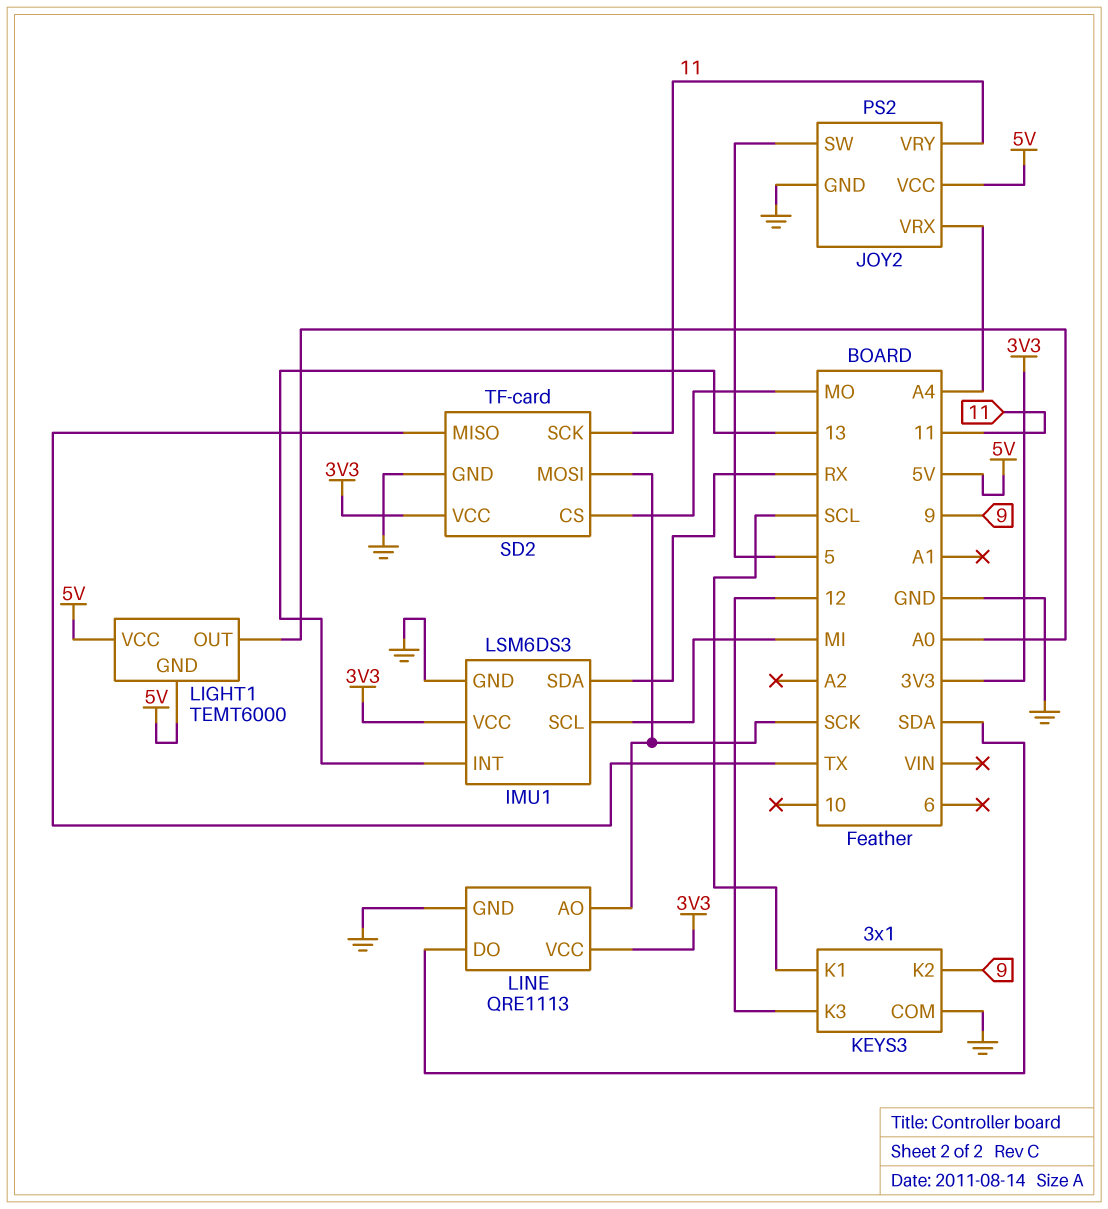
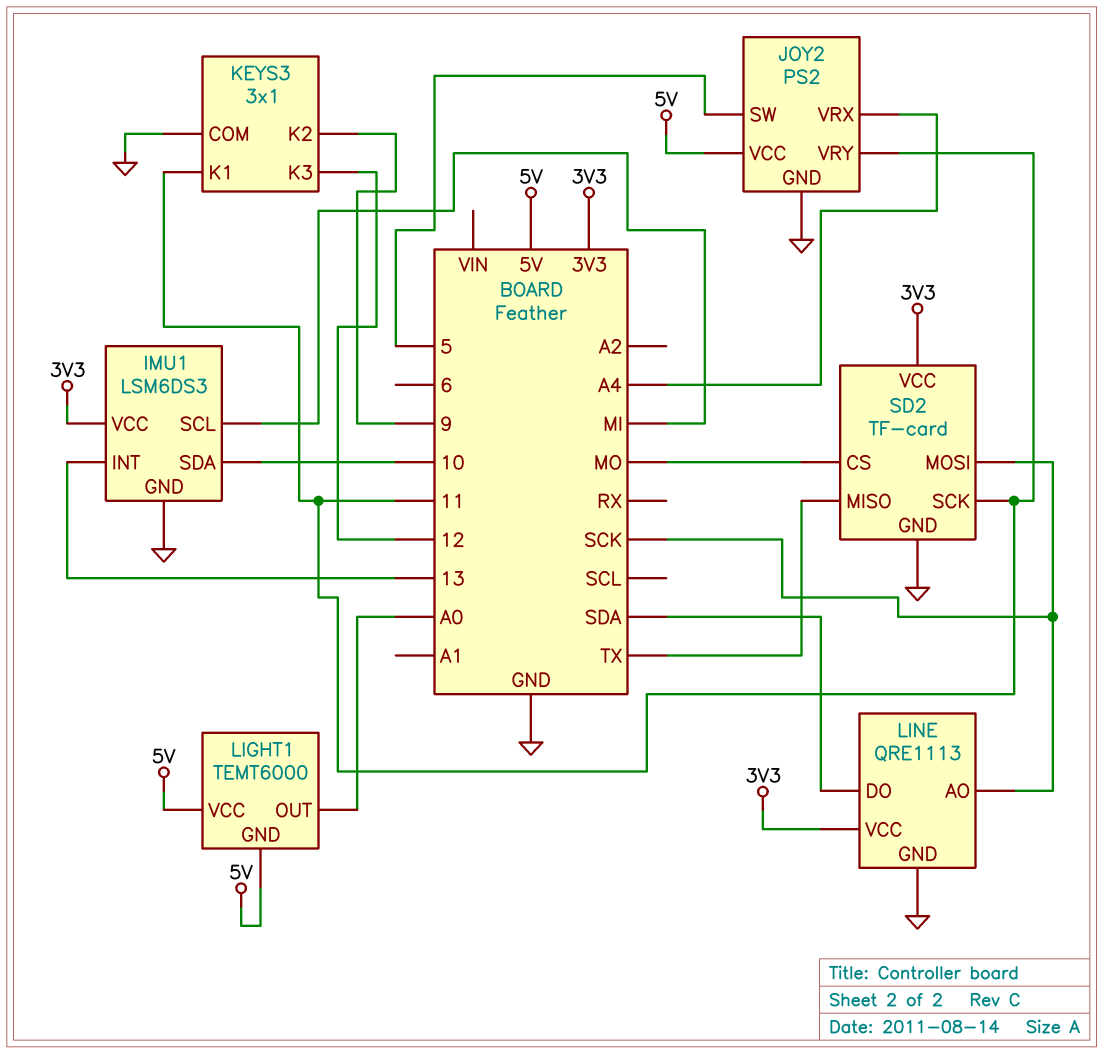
IMU1 pin SDA: RX -> 10
KEYS3 pin K1: SCL -> 11

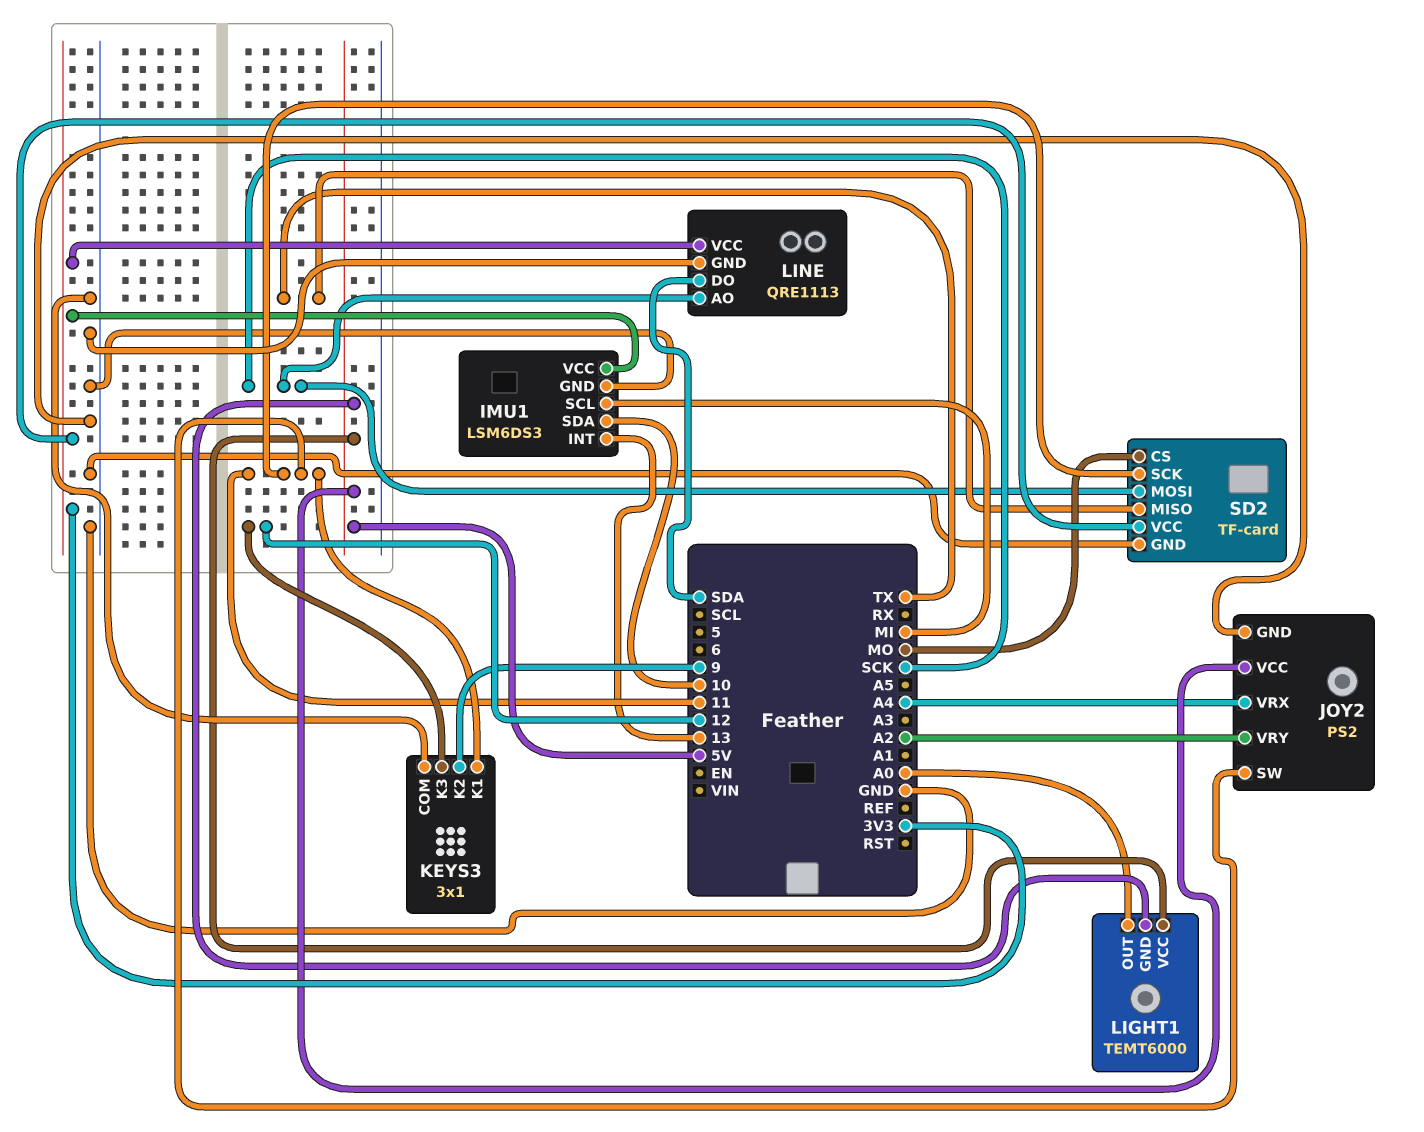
JOY2 pin SW: 5 -> 11
JOY2 pin VRY: 11 -> A2

